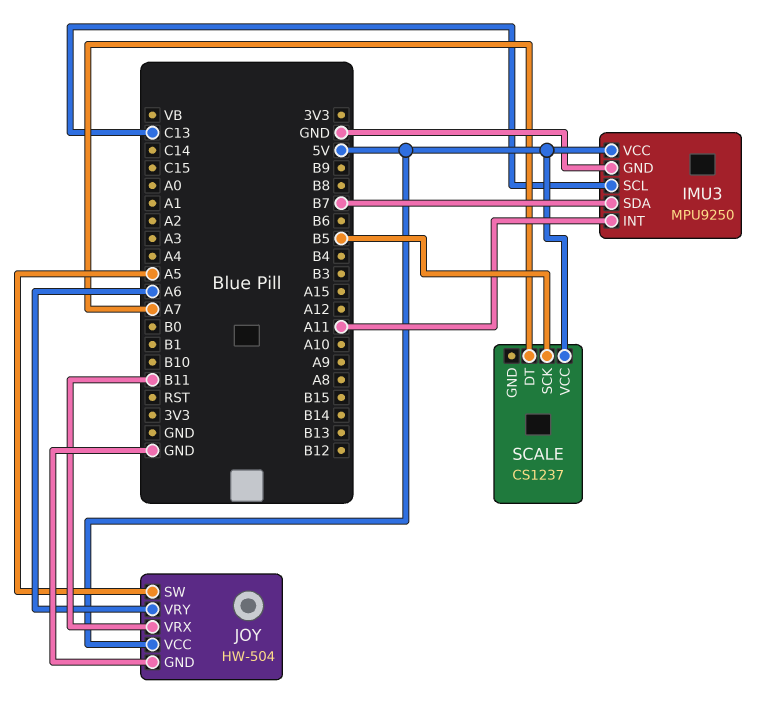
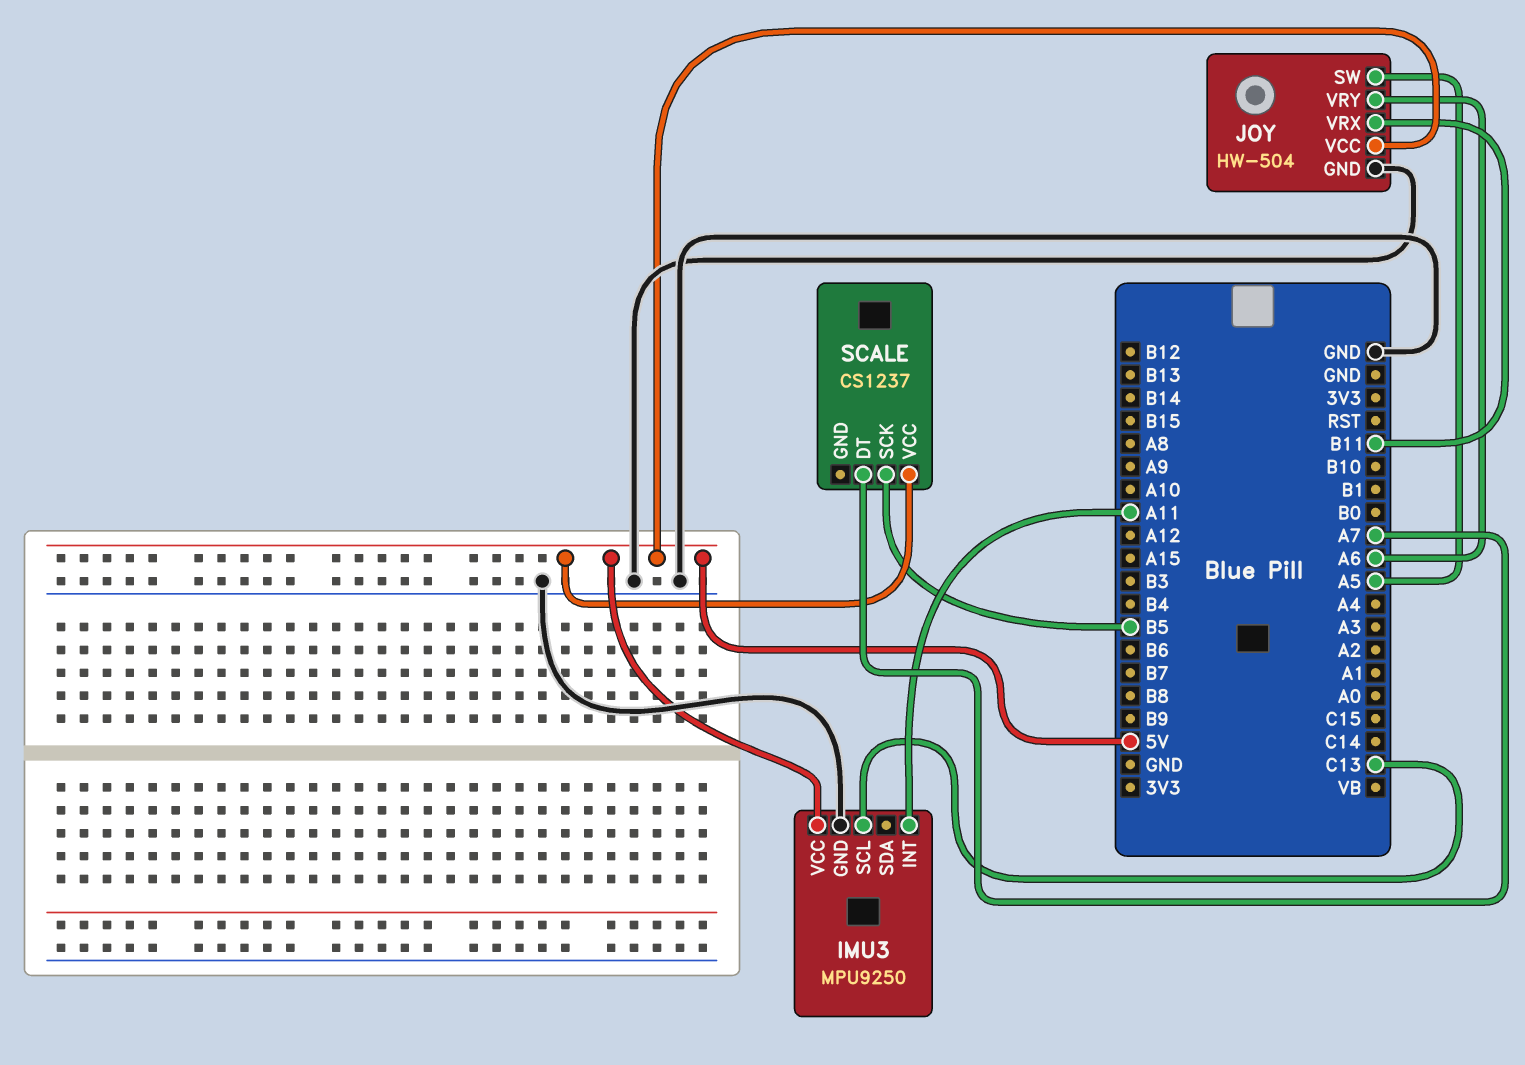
IMU3 pin SDA: B7 -> none

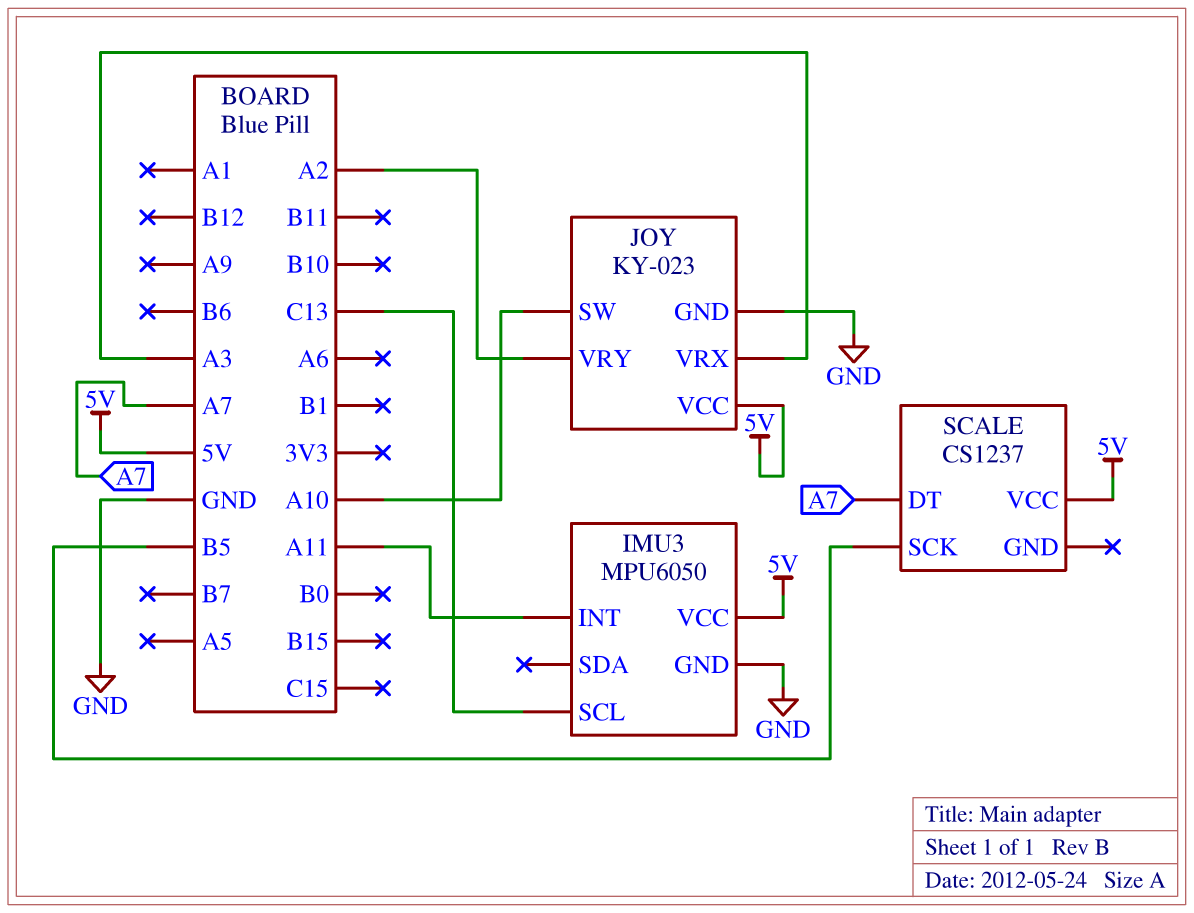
IMU3: MPU9250 -> MPU6050
JOY: HW-504 -> KY-023
JOY pin SW: A5 -> A10
JOY pin VRX: B11 -> A3
JOY pin VRY: A6 -> A2

